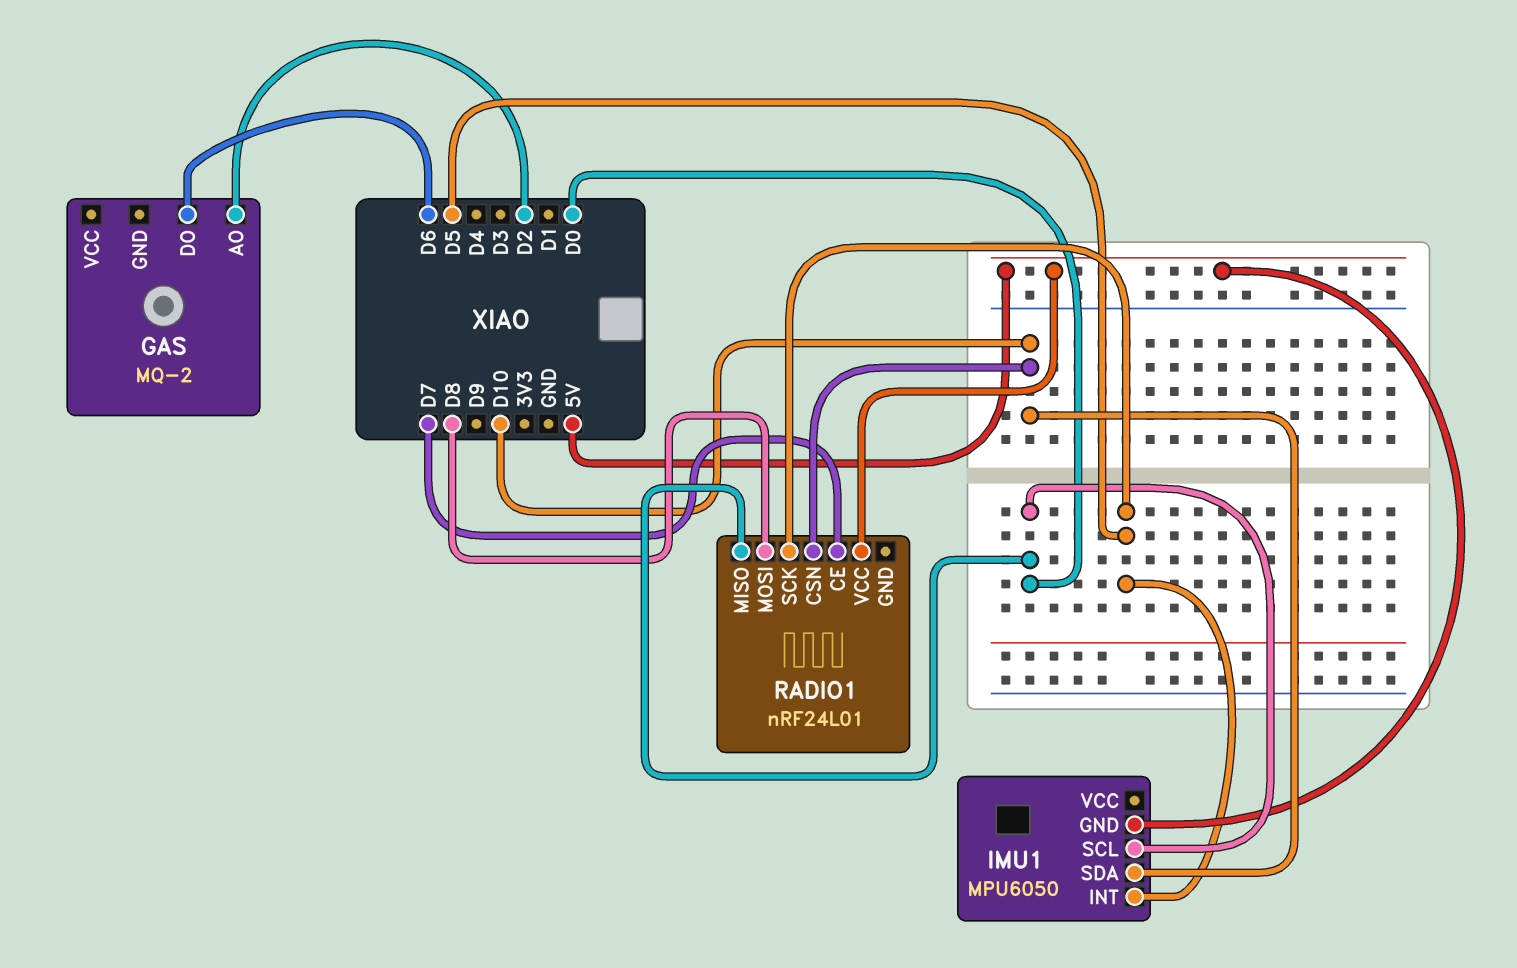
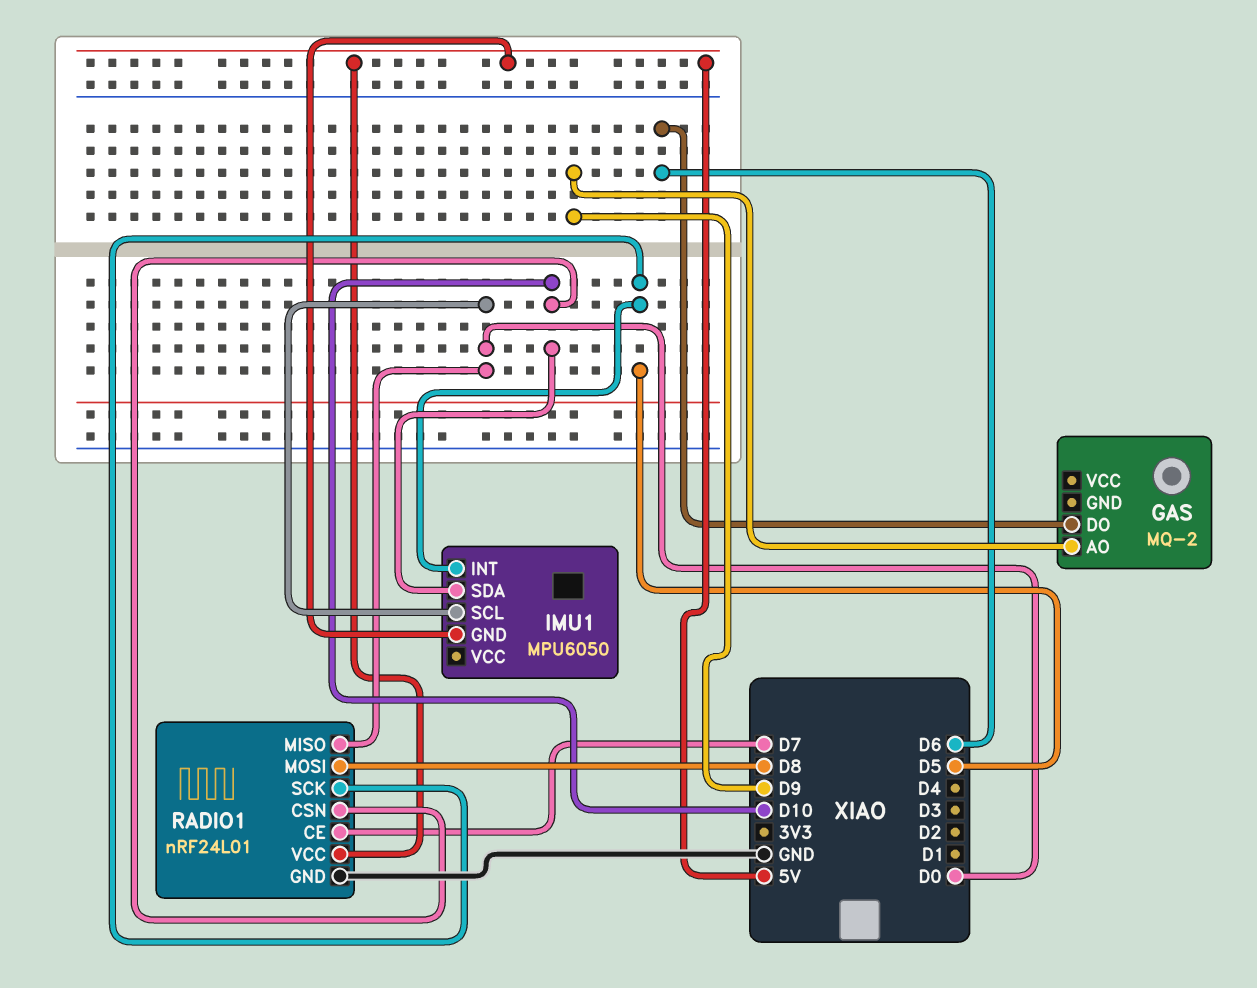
GAS pin AO: D2 -> D9
RADIO1 pin GND: none -> GND

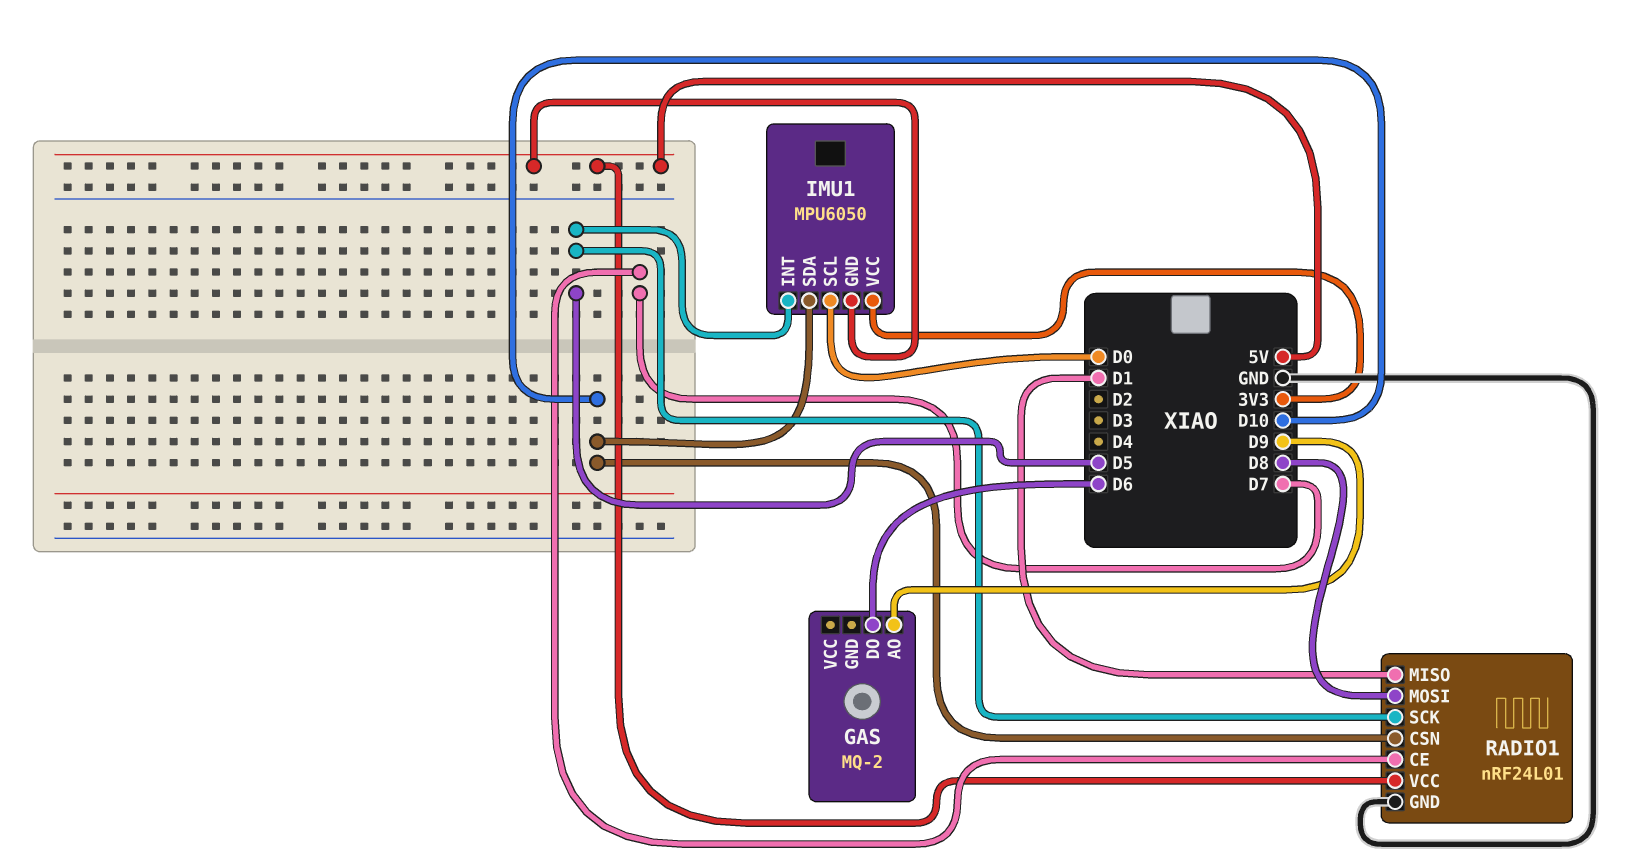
IMU1 pin VCC: none -> 3V3
RADIO1 pin MISO: D0 -> D1

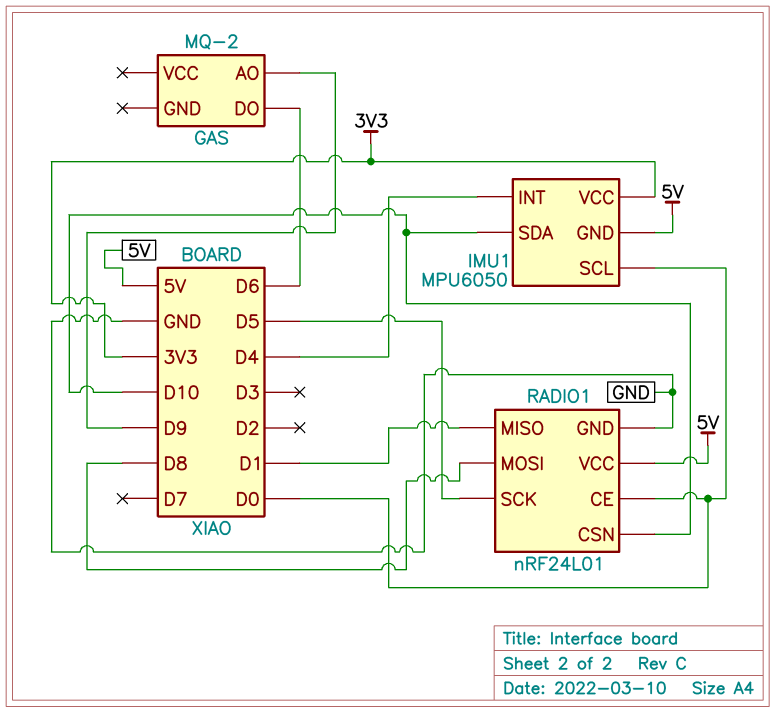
IMU1 pin INT: D5 -> D4
RADIO1 pin CE: D7 -> D0

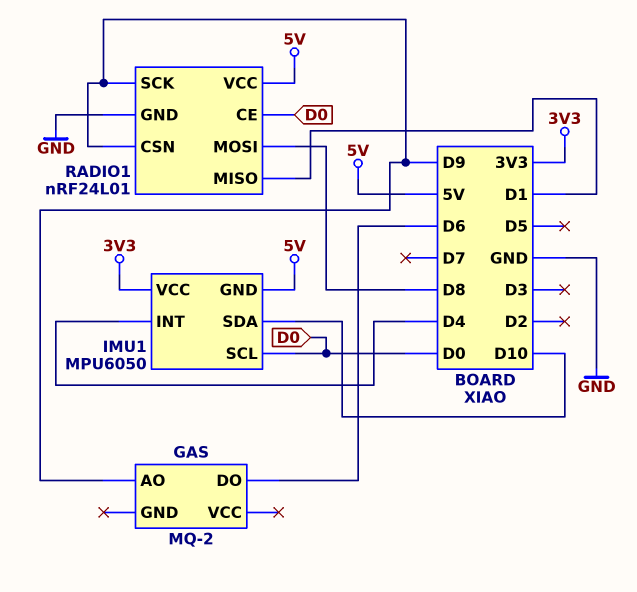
RADIO1 pin CSN: D10 -> D9
RADIO1 pin SCK: D5 -> D9

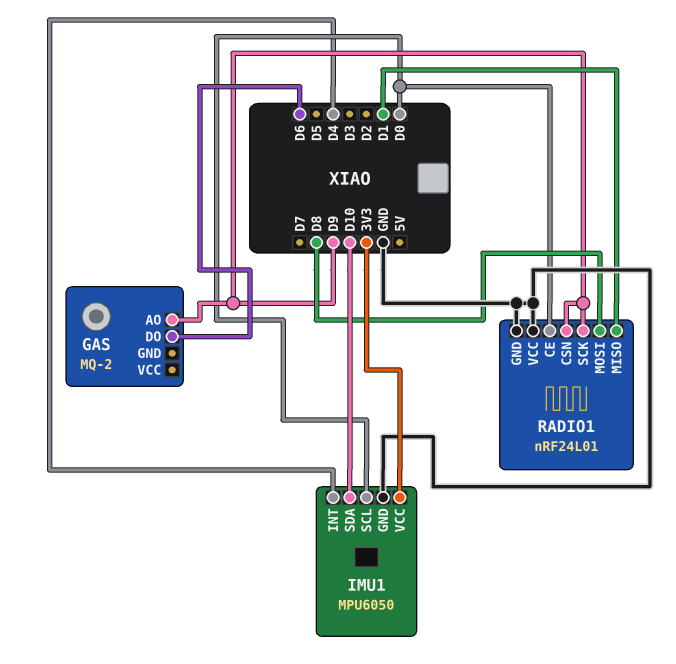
IMU1 pin GND: 5V -> GND
RADIO1 pin VCC: 5V -> GND

